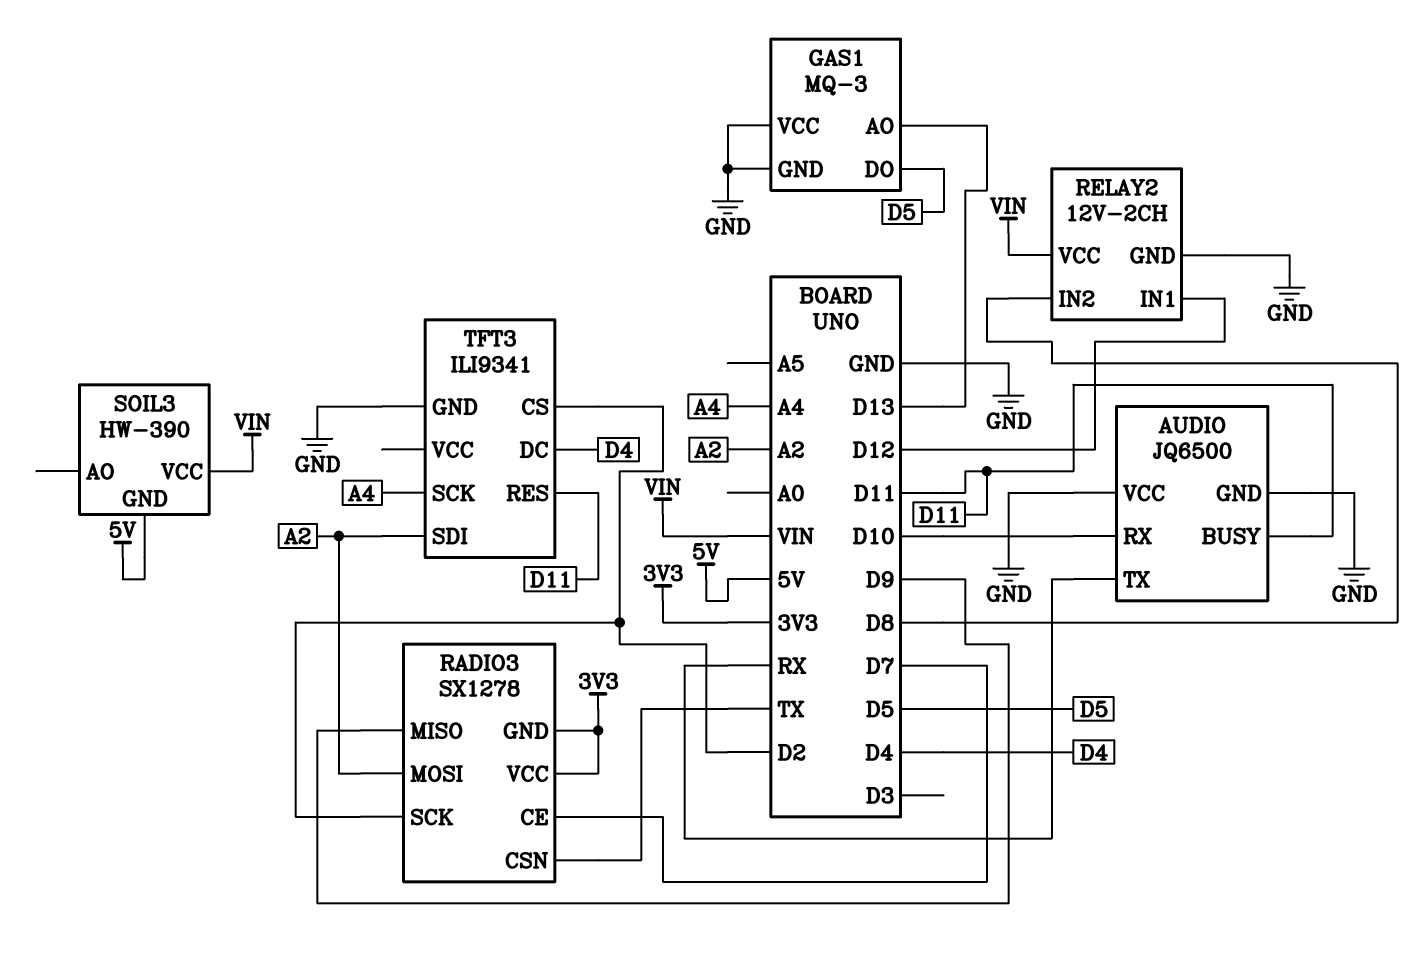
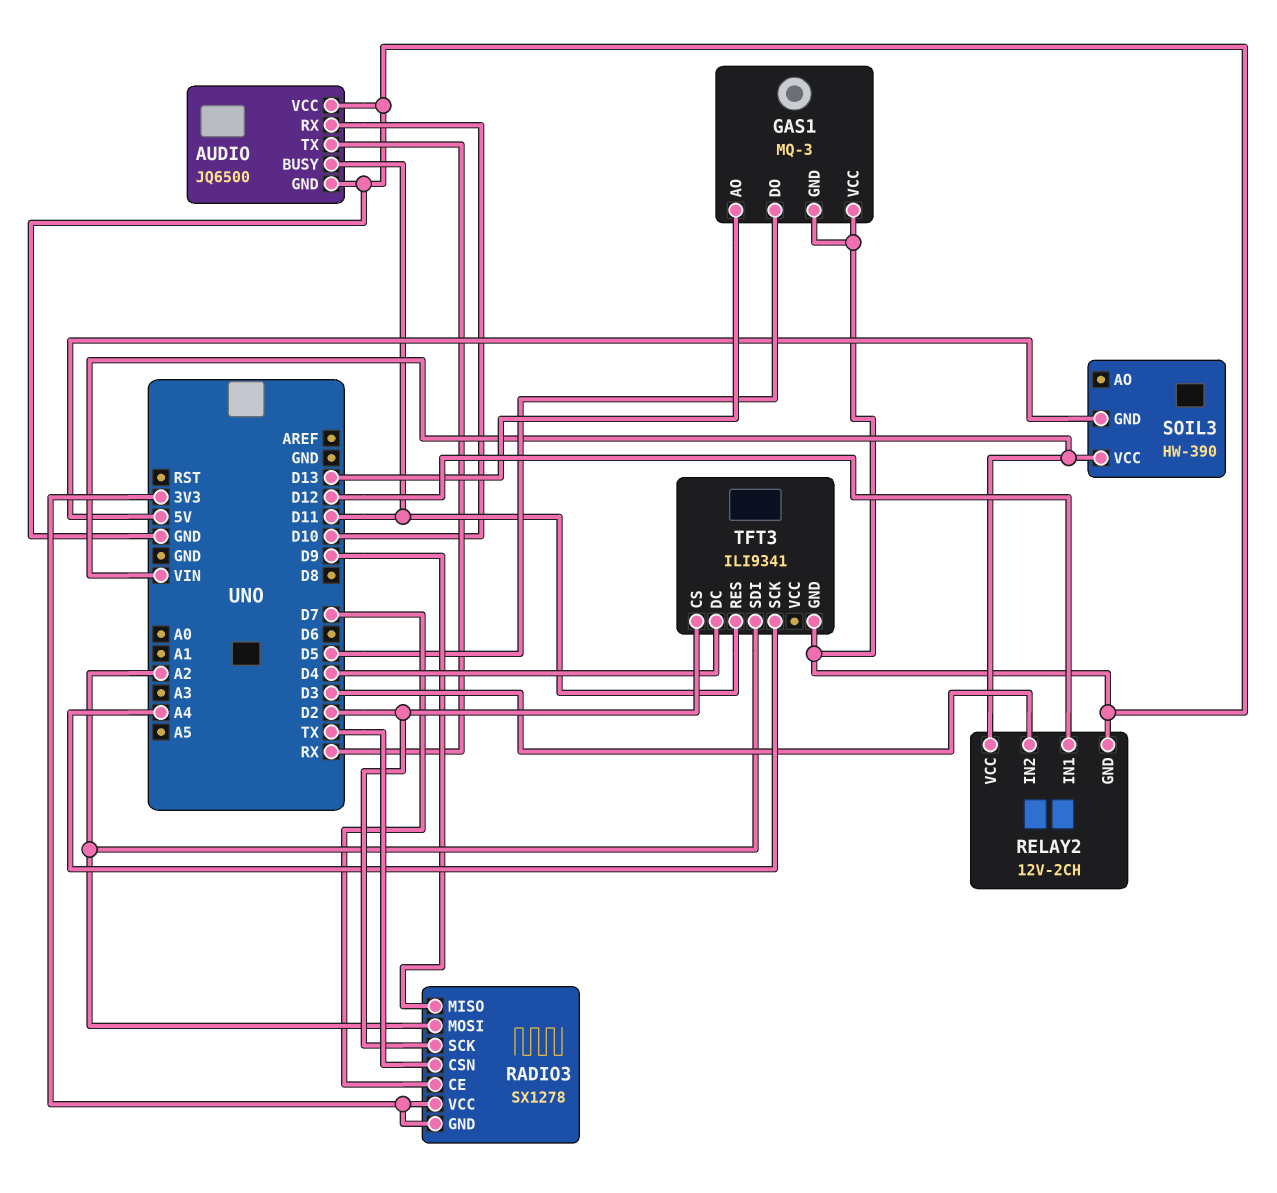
RELAY2 pin IN2: D8 -> D3

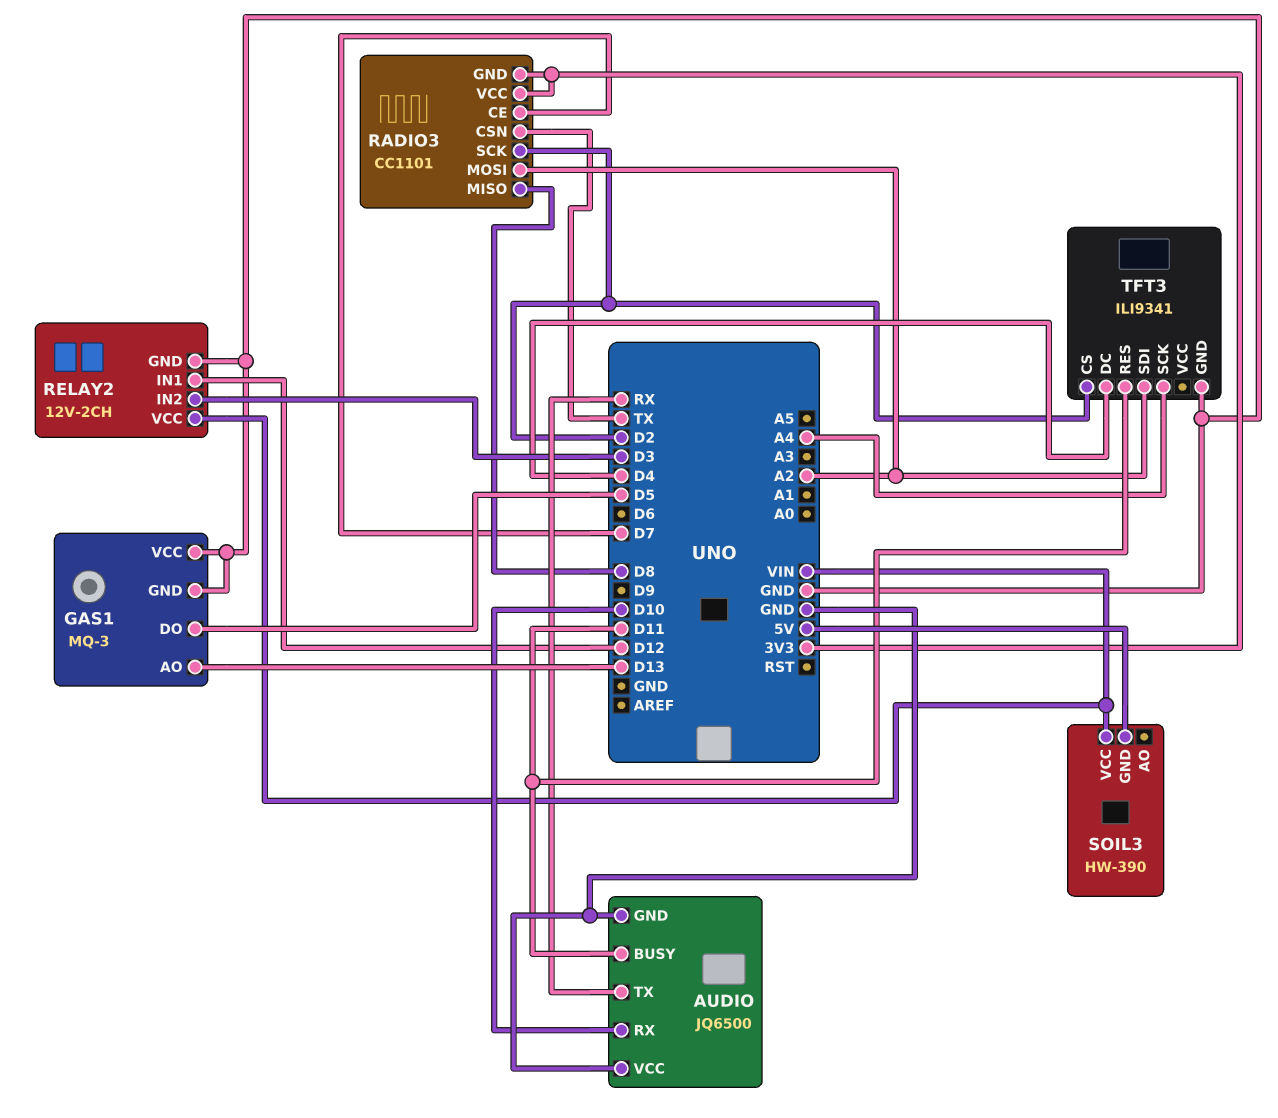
RADIO3: SX1278 -> CC1101
RADIO3 pin MISO: D9 -> D8

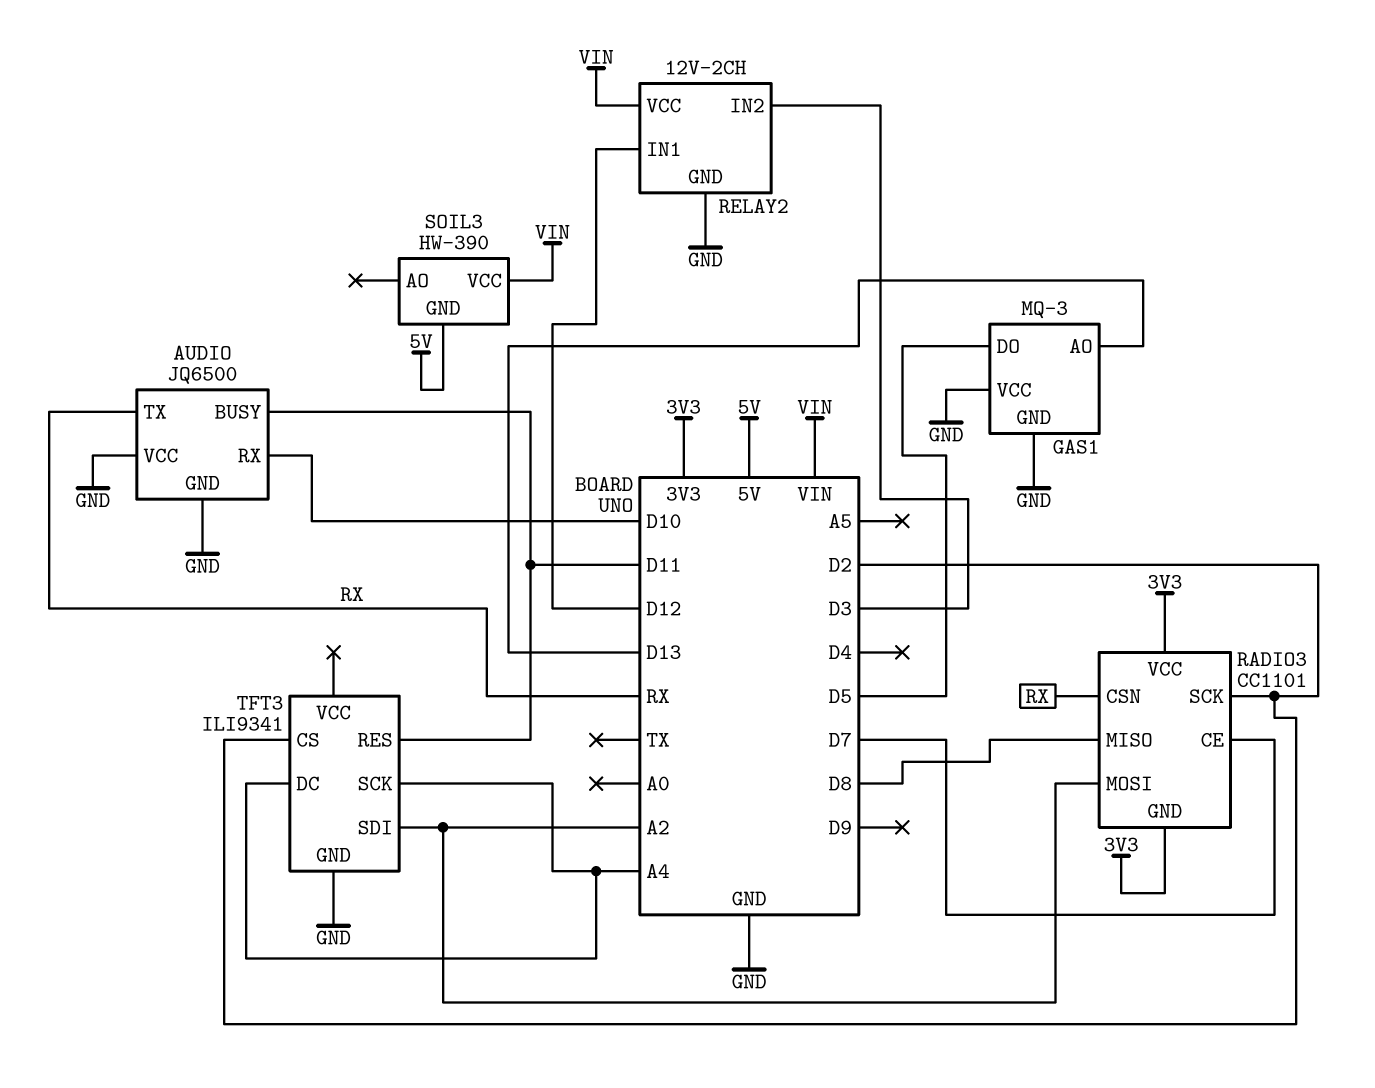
RADIO3 pin CSN: TX -> RX
TFT3 pin DC: D4 -> A4

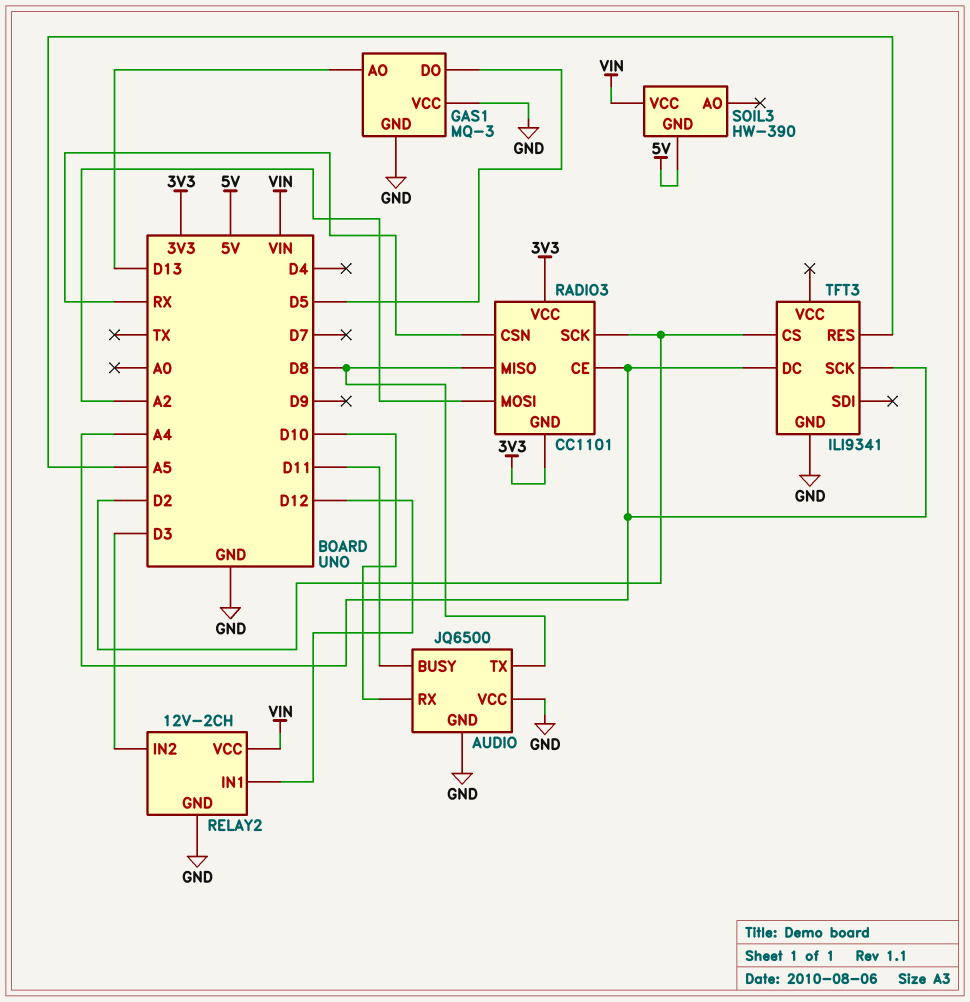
AUDIO pin TX: RX -> D8
RADIO3 pin CE: D7 -> A4
TFT3 pin RES: D11 -> A5
TFT3 pin SDI: A2 -> none

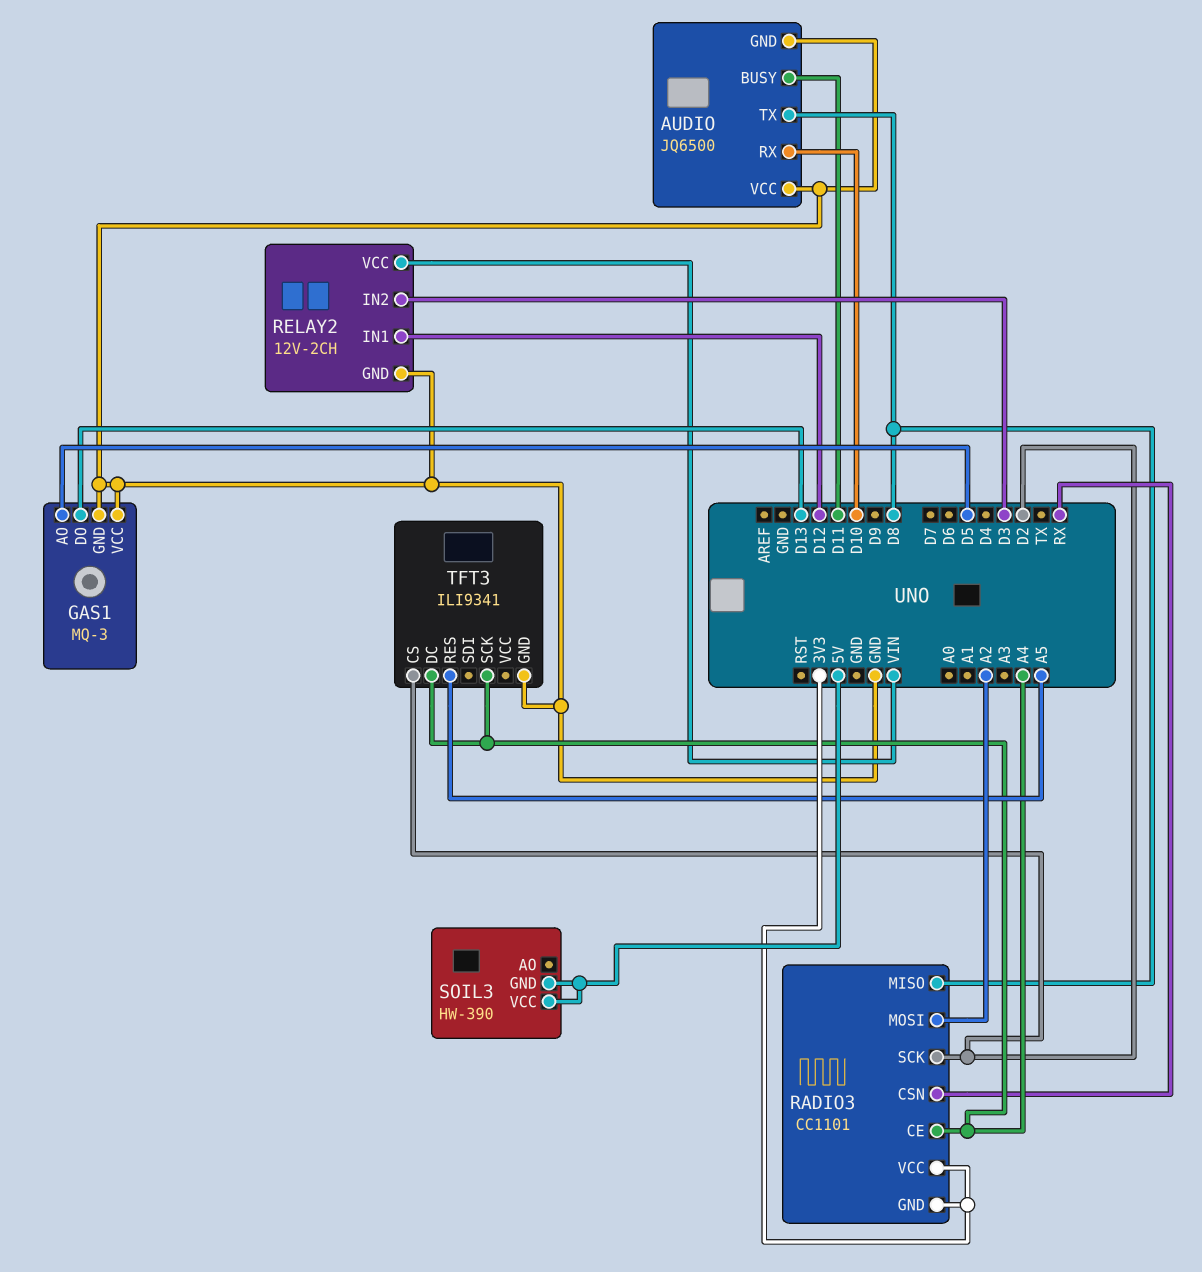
GAS1 pin AO: D13 -> D5
GAS1 pin DO: D5 -> D13
SOIL3 pin VCC: VIN -> 5V

